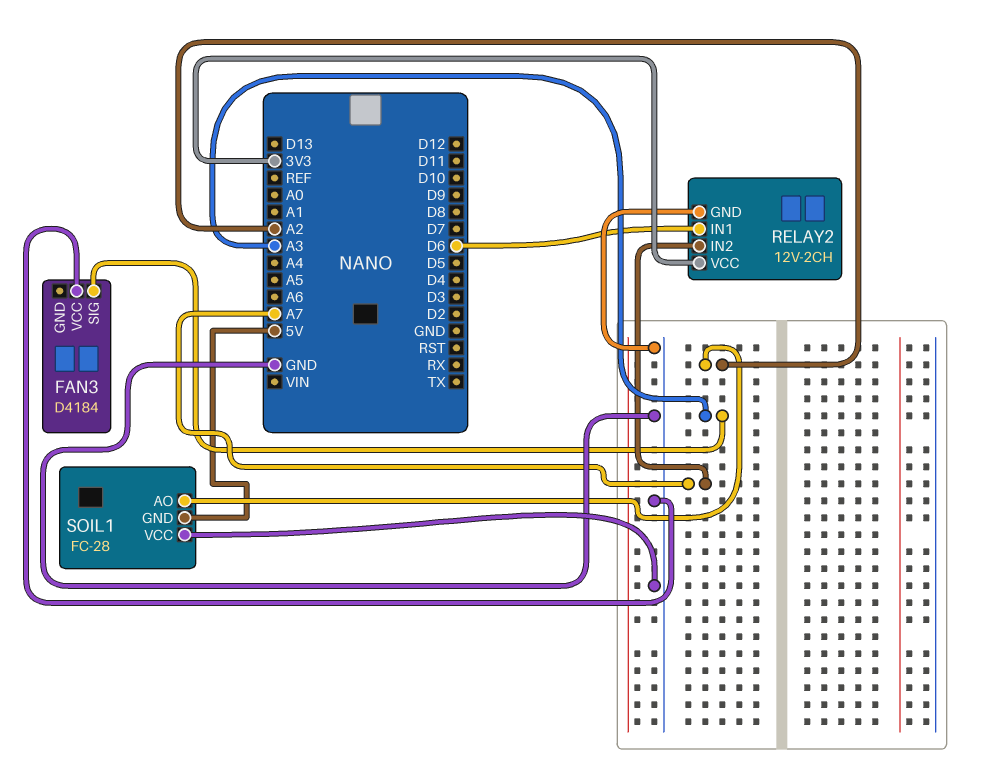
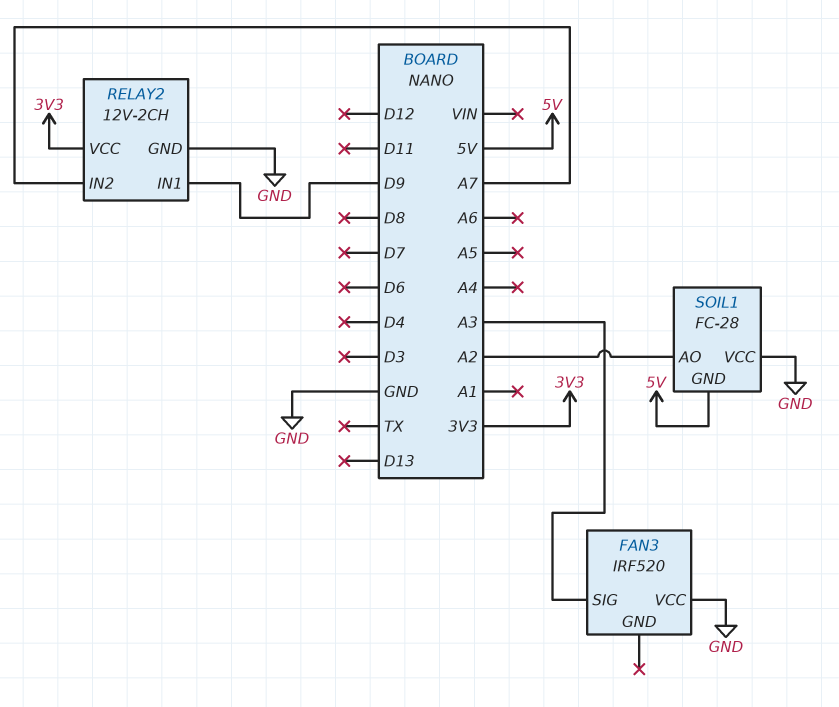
FAN3: D4184 -> IRF520
RELAY2 pin IN1: D6 -> D9

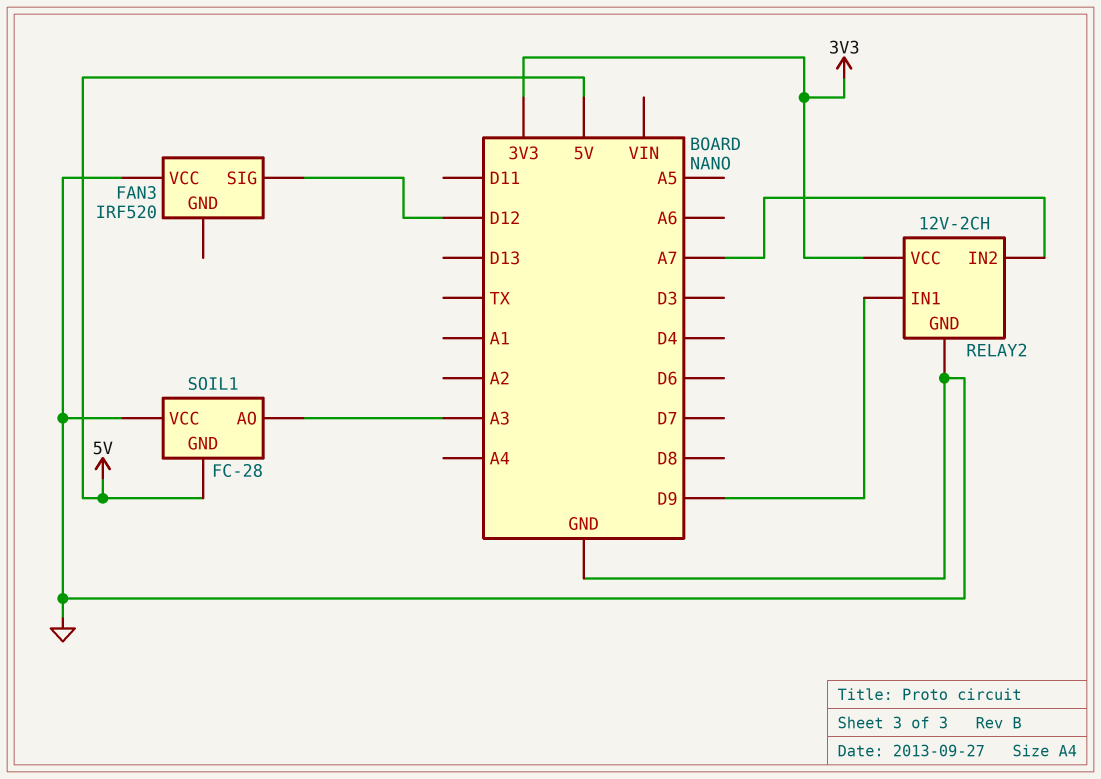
FAN3 pin SIG: A3 -> D12
SOIL1 pin AO: A2 -> A3

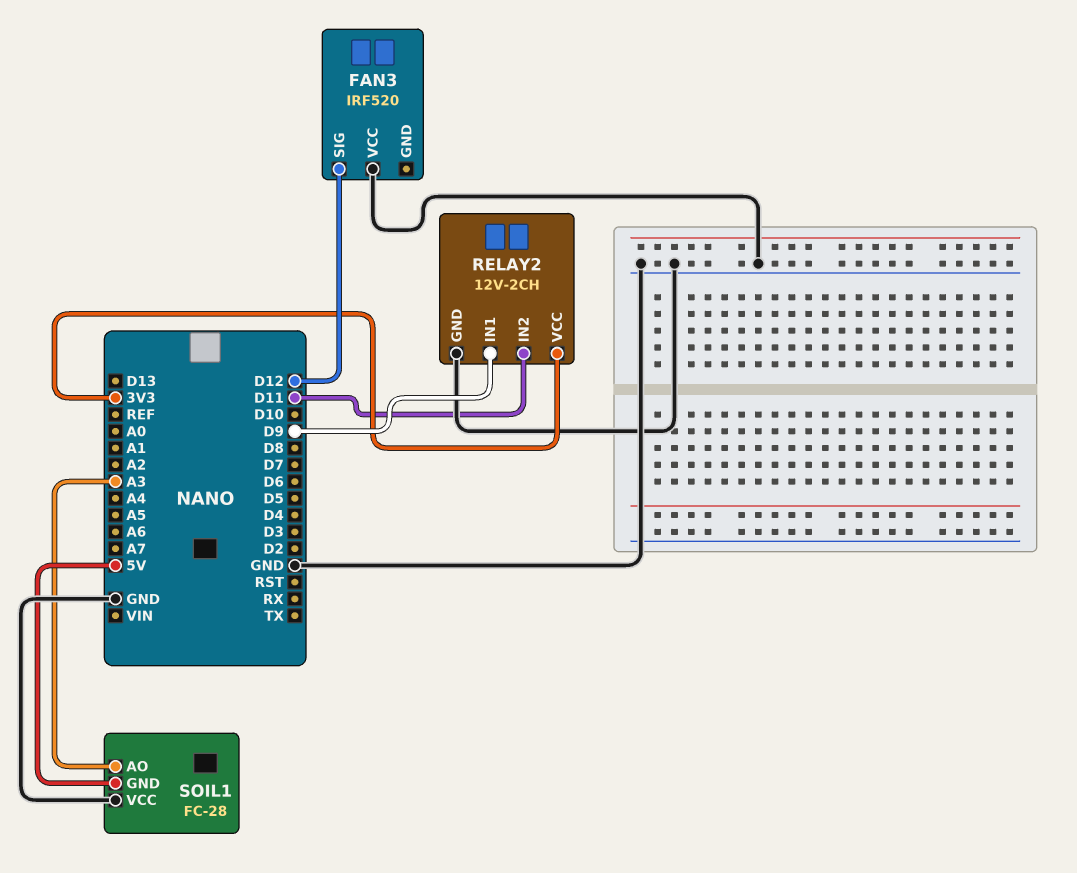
RELAY2 pin IN2: A7 -> D11

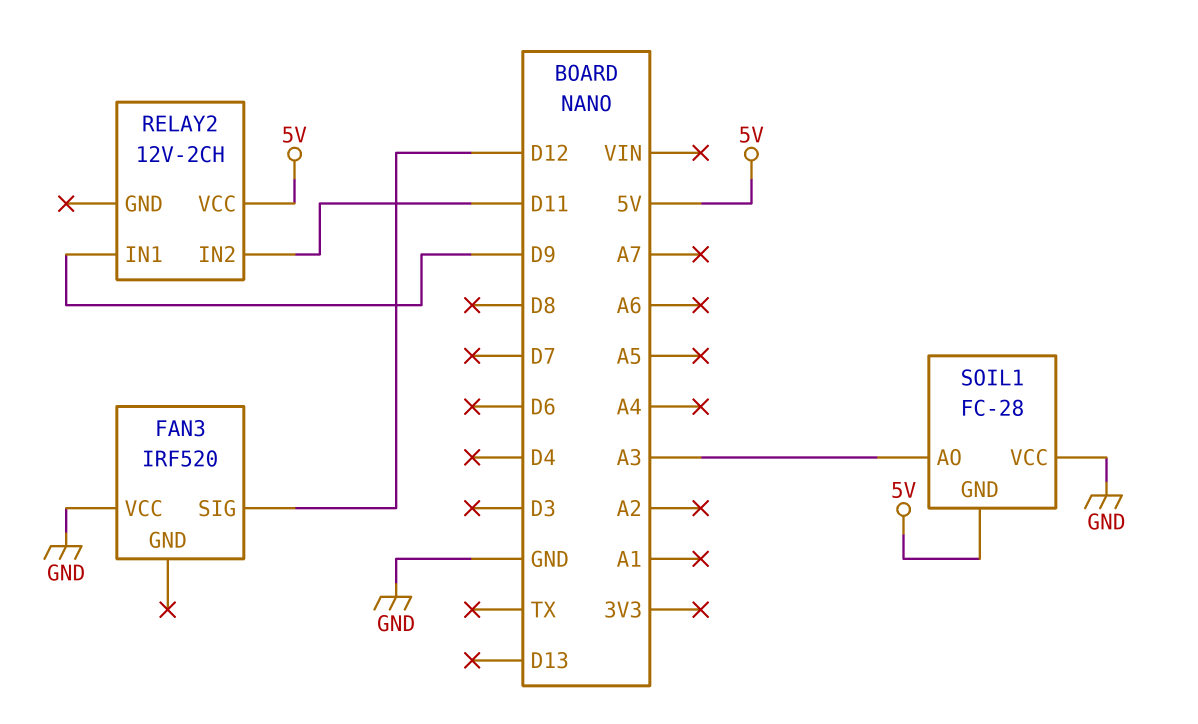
RELAY2 pin GND: GND -> none
RELAY2 pin VCC: 3V3 -> 5V

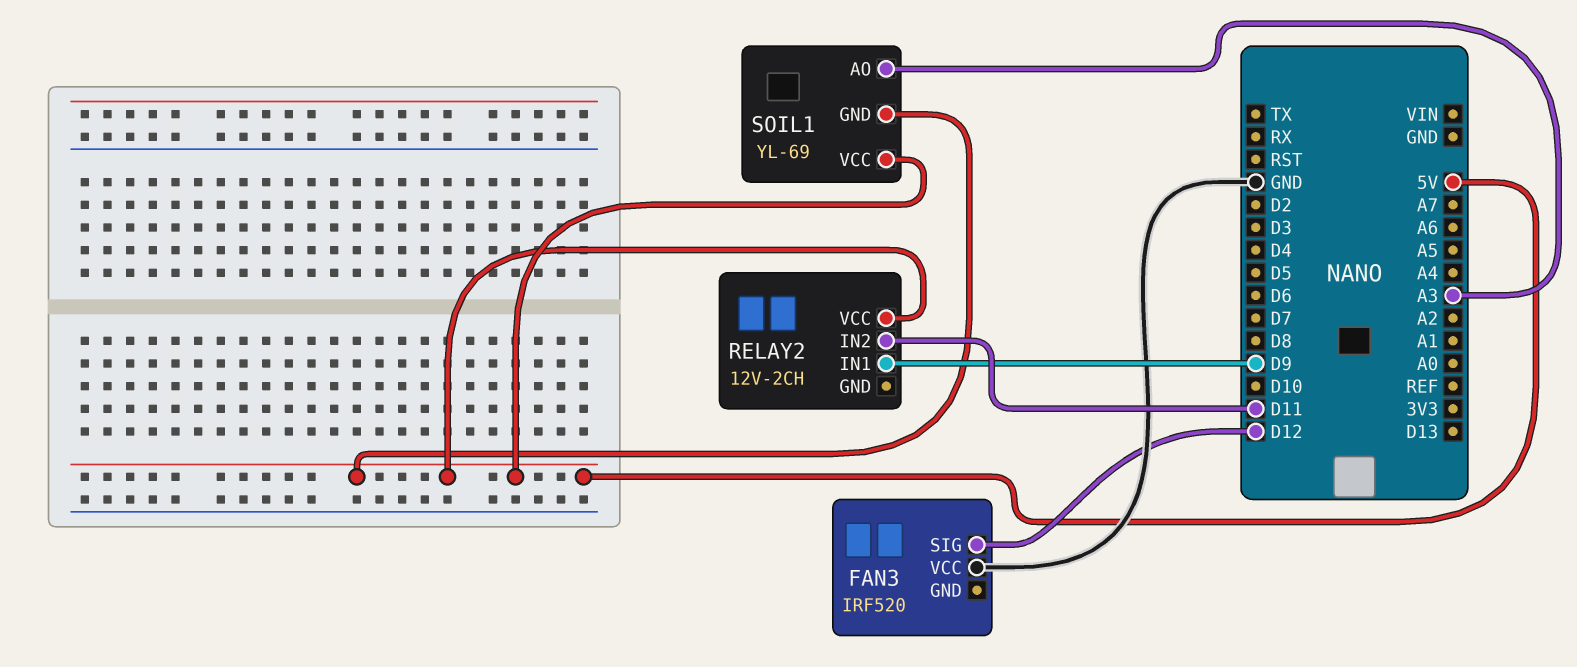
SOIL1: FC-28 -> YL-69
SOIL1 pin VCC: GND -> 5V

